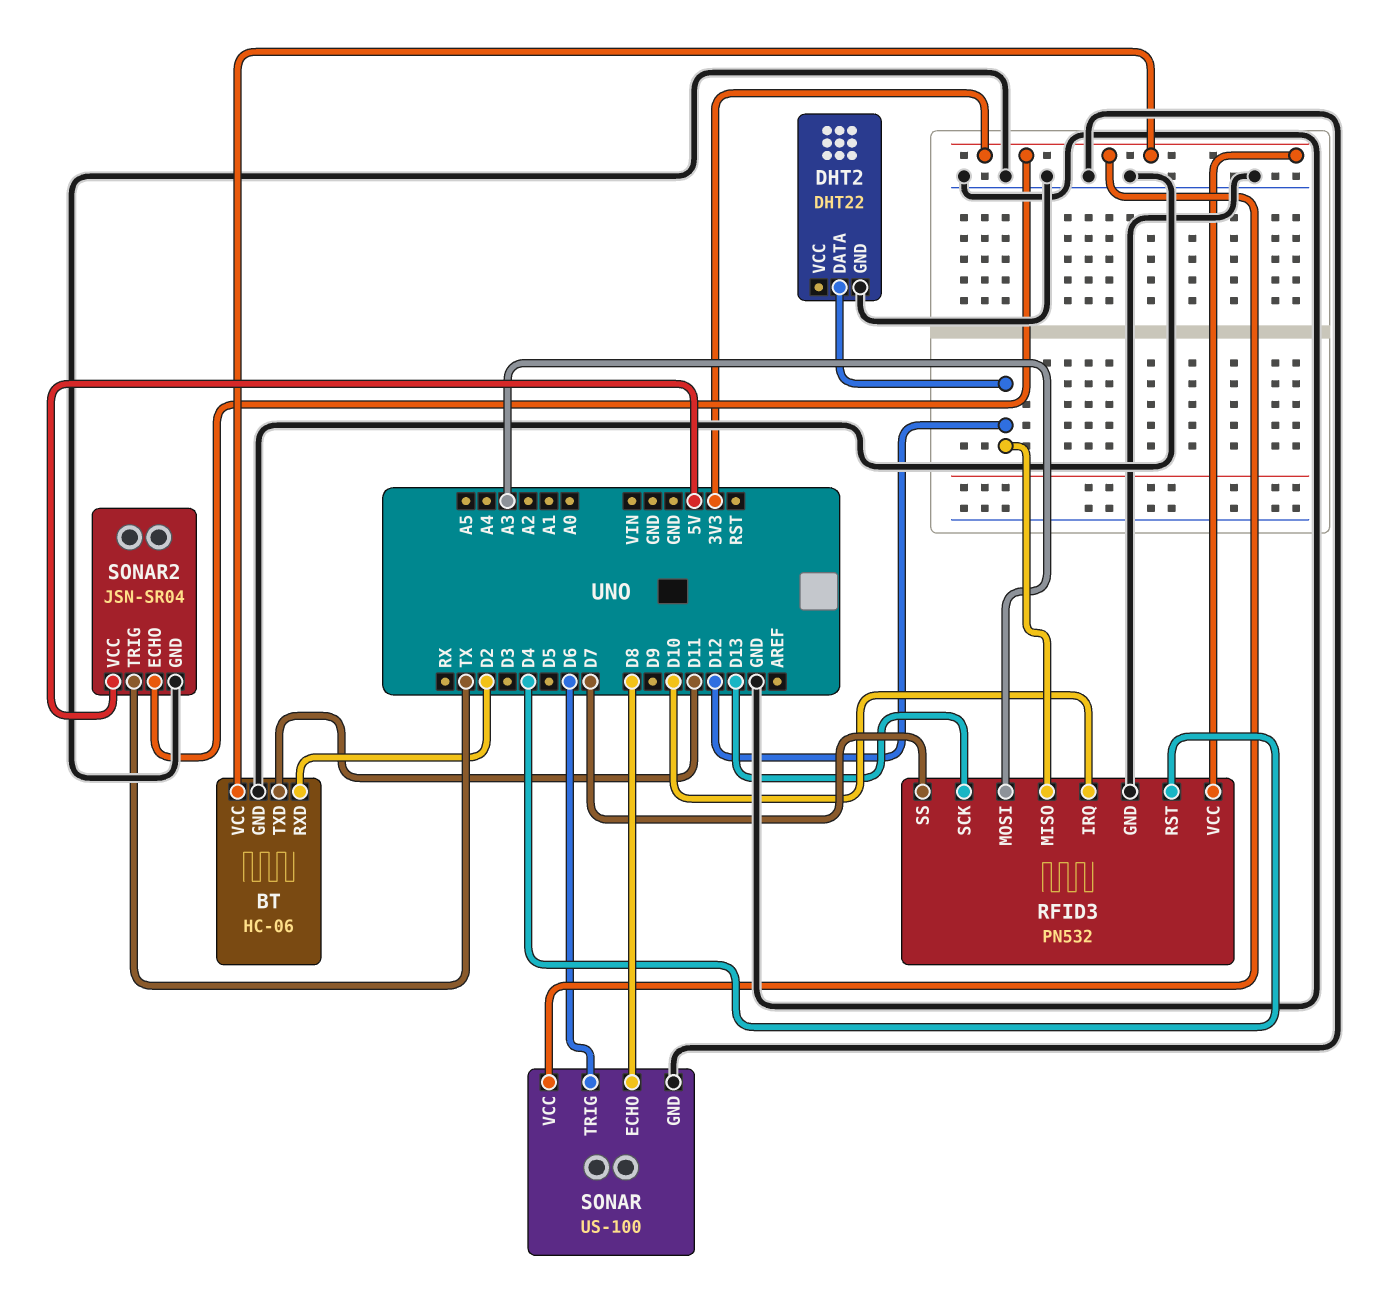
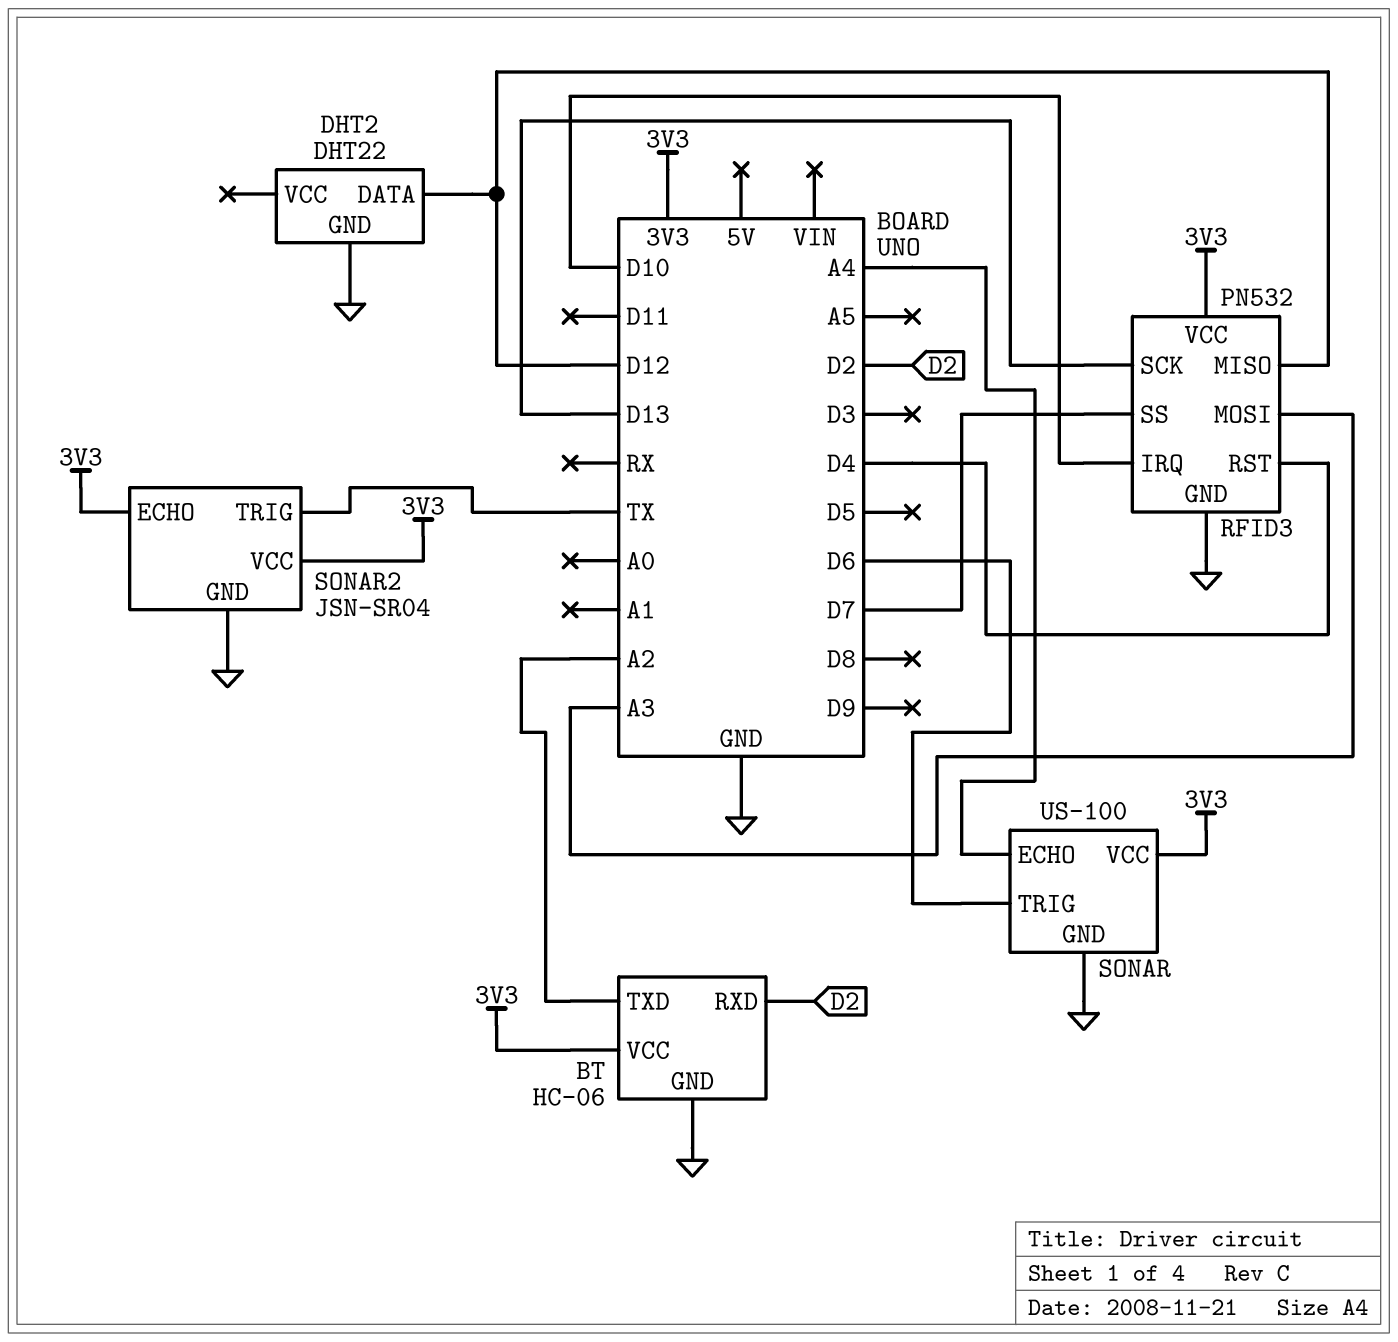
BT pin TXD: D11 -> A2
SONAR pin ECHO: D8 -> A4
SONAR2 pin VCC: 5V -> 3V3

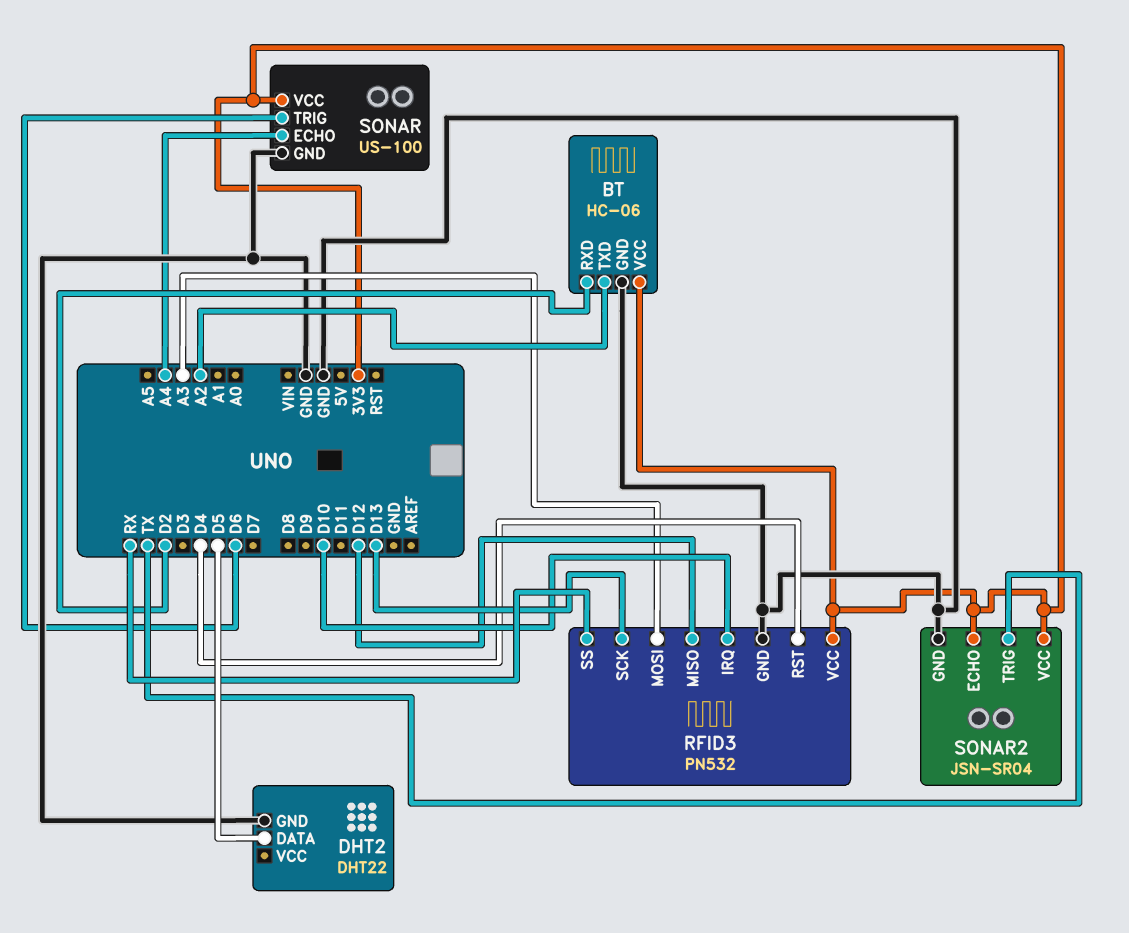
DHT2 pin DATA: D12 -> D5
RFID3 pin SS: D7 -> RX

